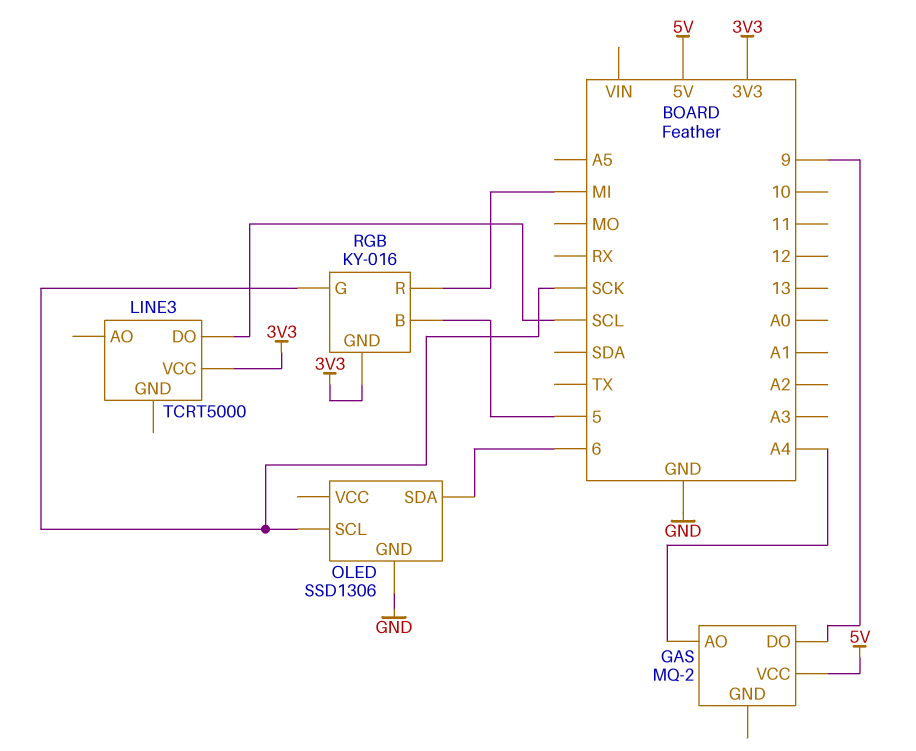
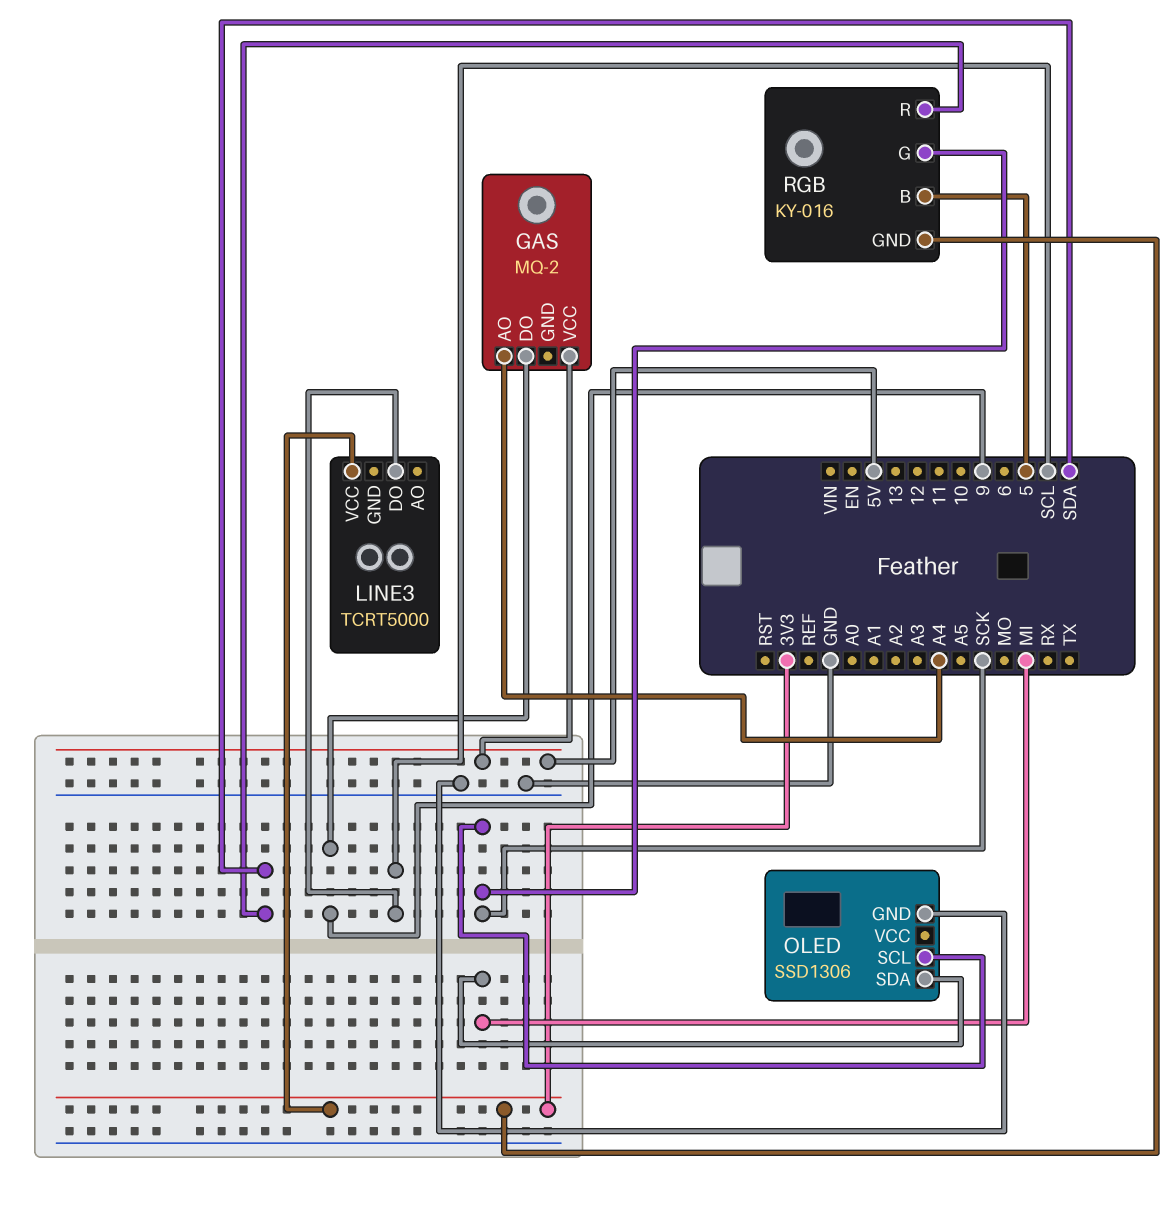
OLED pin SDA: 6 -> MI
RGB pin R: MI -> SDA

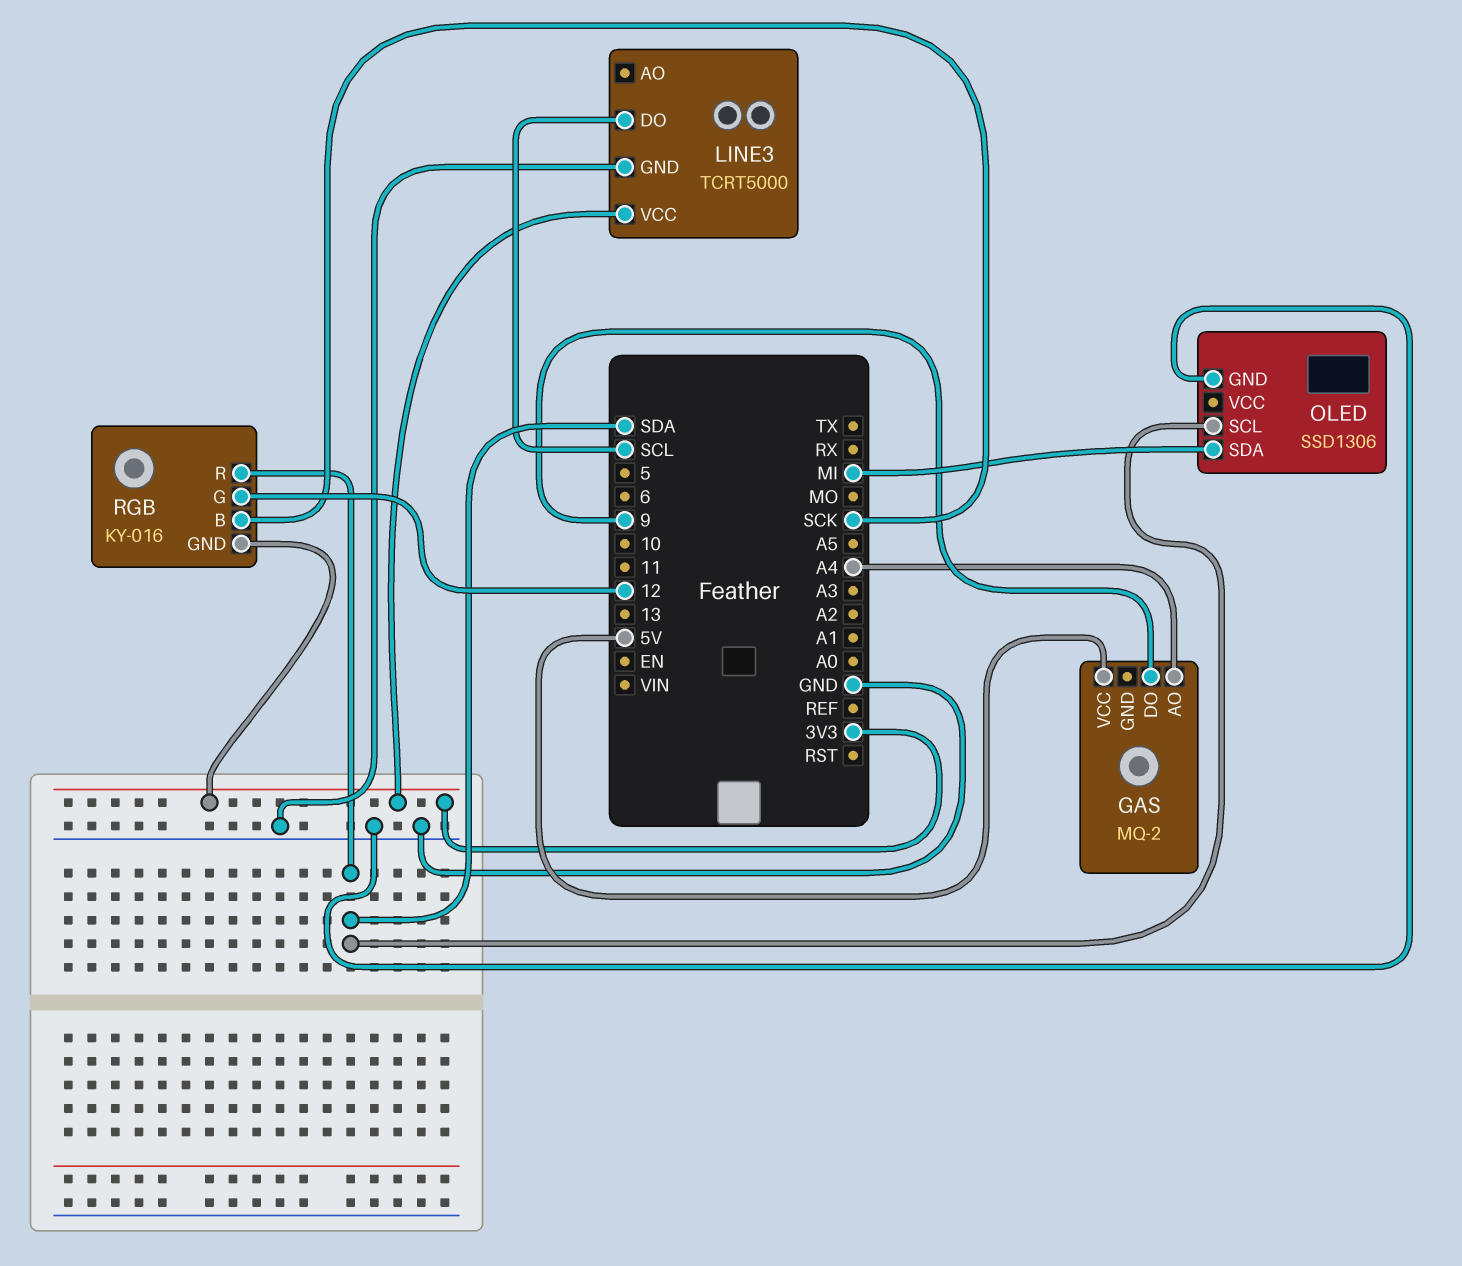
LINE3 pin GND: none -> GND
OLED pin SCL: SCK -> SDA
RGB pin B: 5 -> SCK
RGB pin G: SCK -> 12

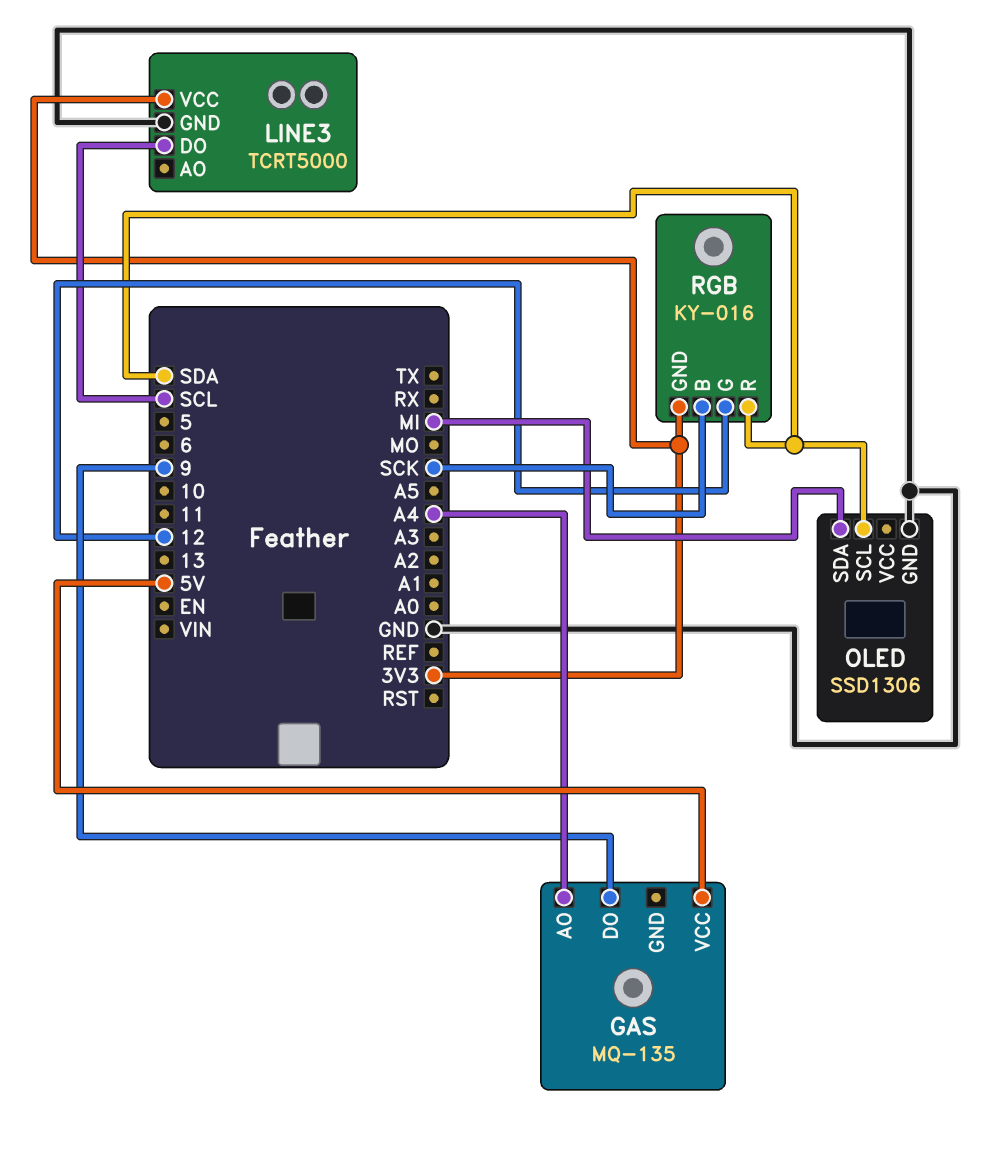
GAS: MQ-2 -> MQ-135

